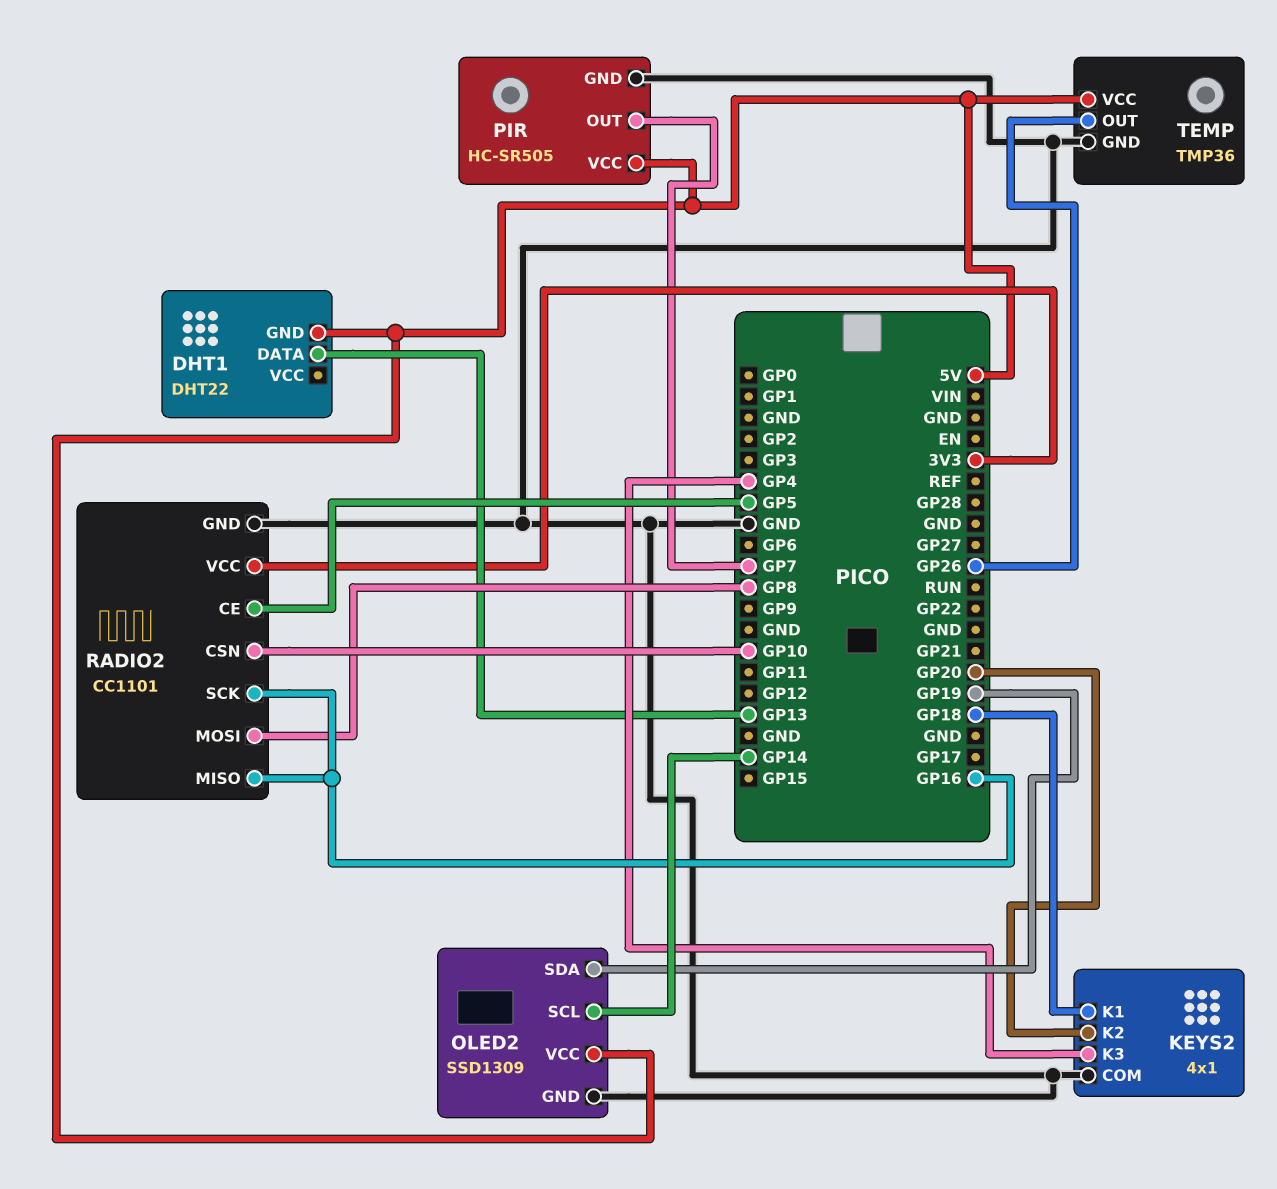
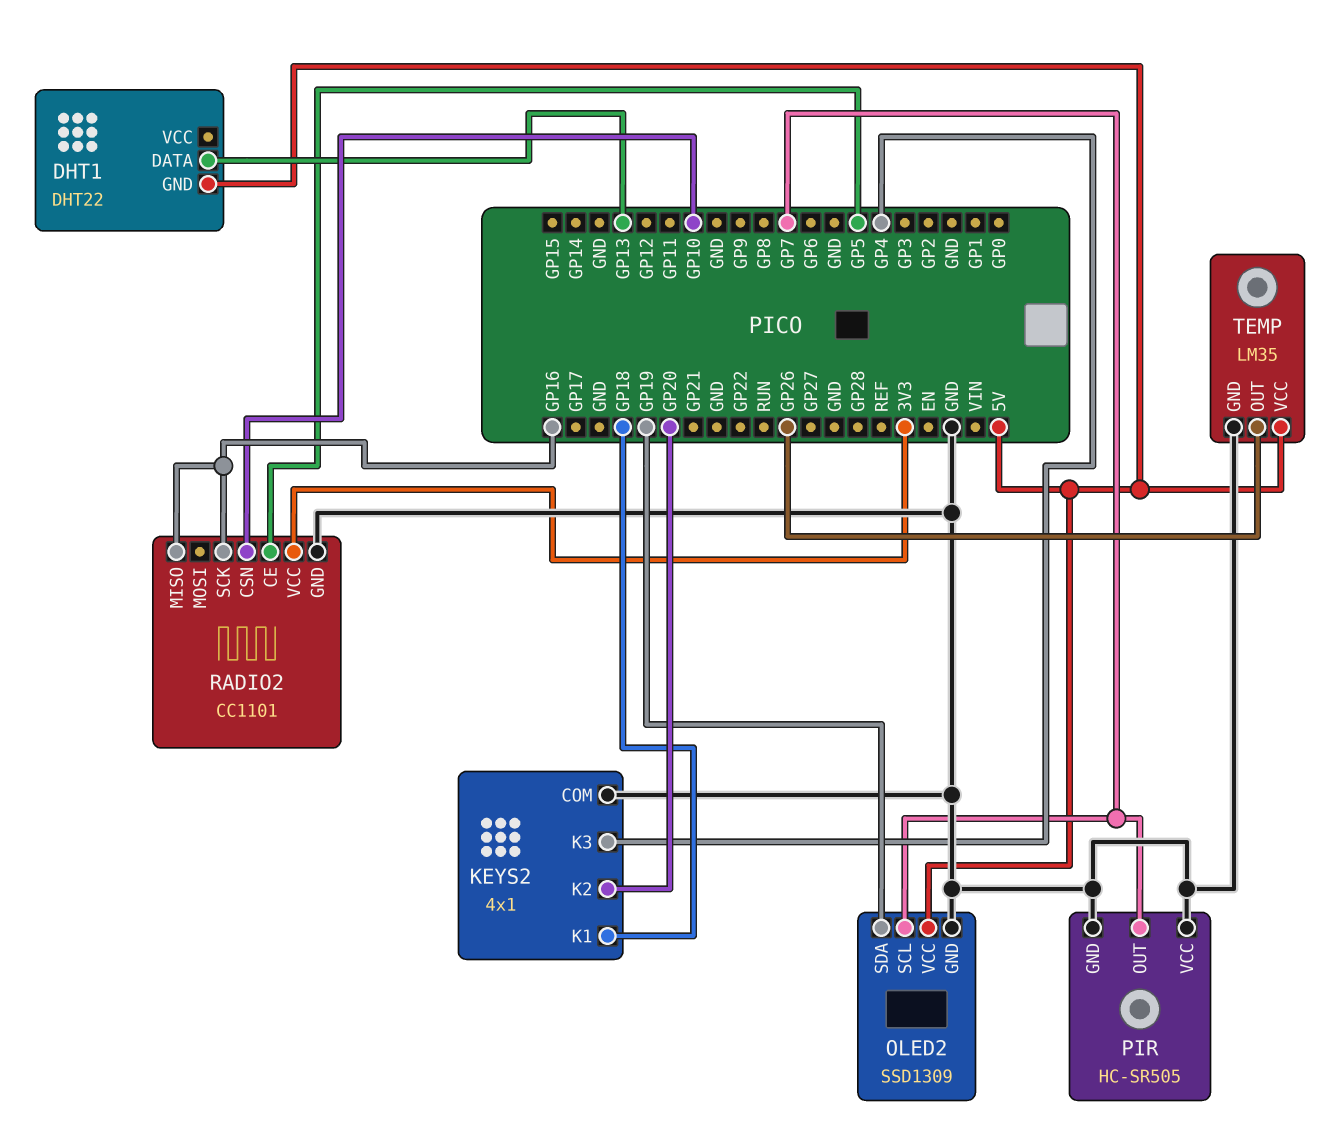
OLED2 pin SCL: GP14 -> GP7
PIR pin VCC: 5V -> GND
RADIO2 pin MOSI: GP8 -> none
TEMP: TMP36 -> LM35

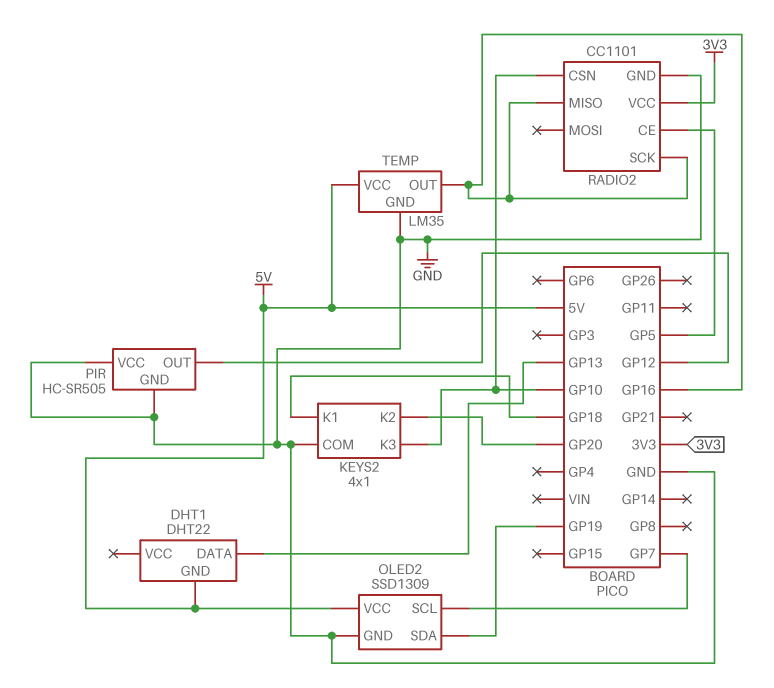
KEYS2 pin K3: GP4 -> GP10
PIR pin OUT: GP7 -> GP12
TEMP pin OUT: GP26 -> GP16

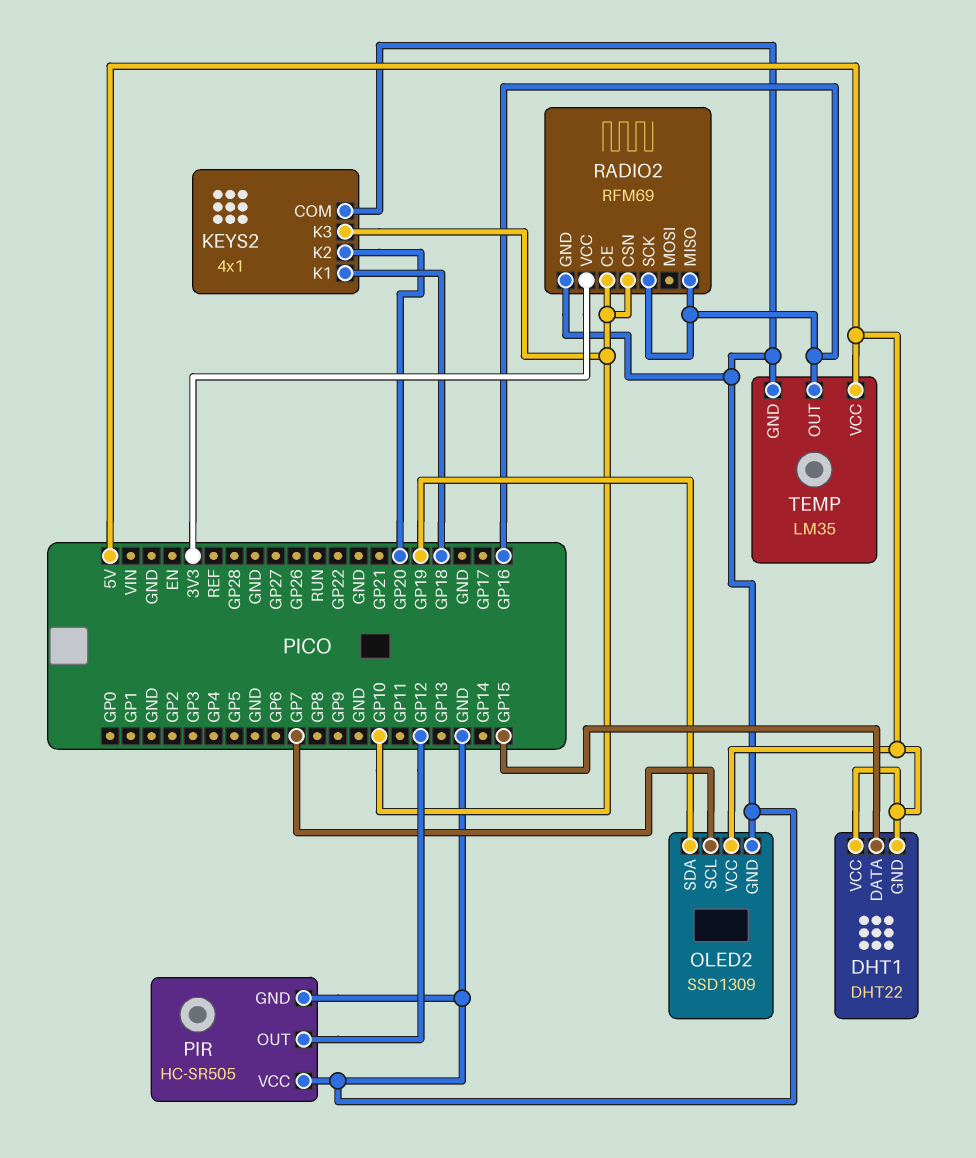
DHT1 pin DATA: GP13 -> GP15
DHT1 pin VCC: none -> 5V
RADIO2: CC1101 -> RFM69
RADIO2 pin CE: GP5 -> GP10

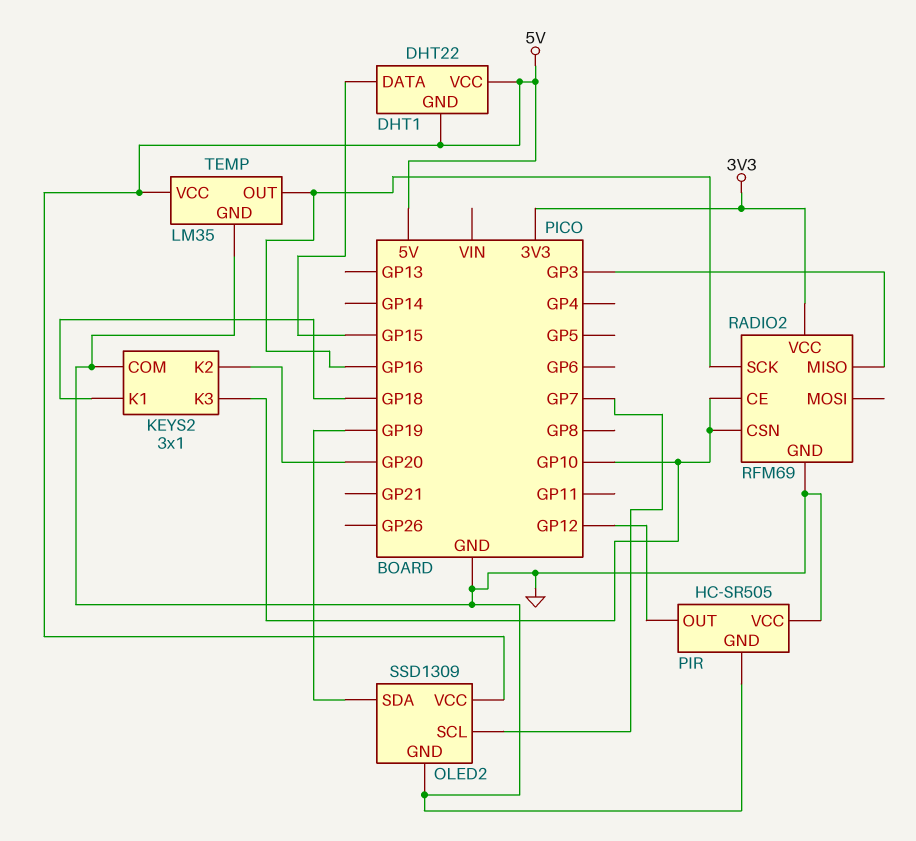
KEYS2: 4x1 -> 3x1
RADIO2 pin MISO: GP16 -> GP3

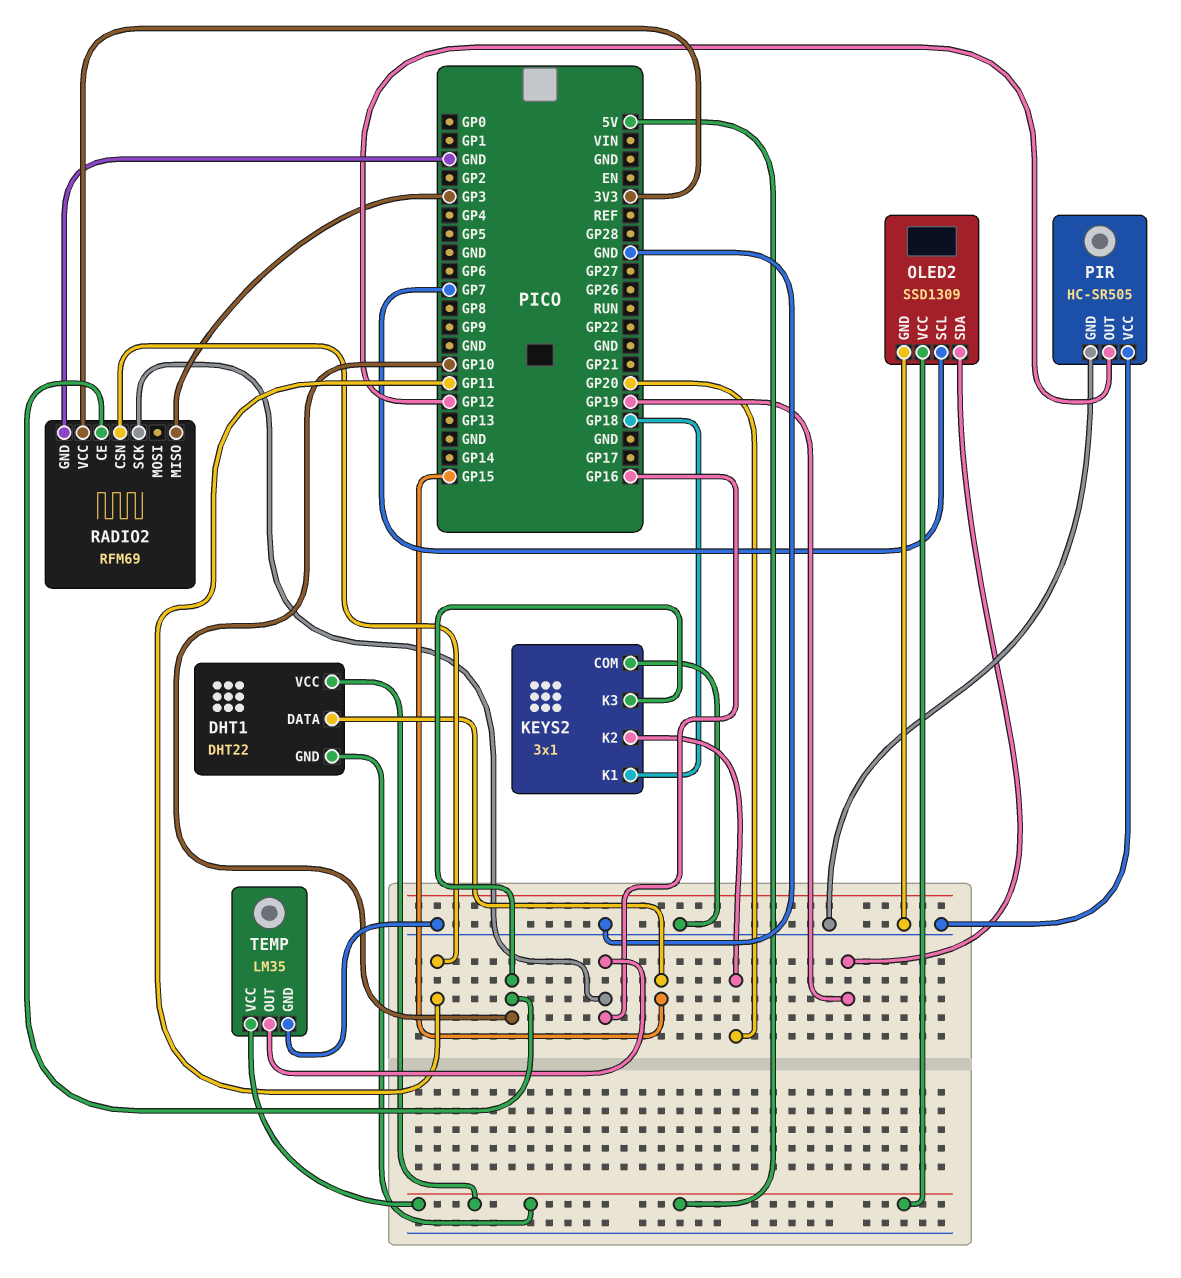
RADIO2 pin CSN: GP10 -> GP11

